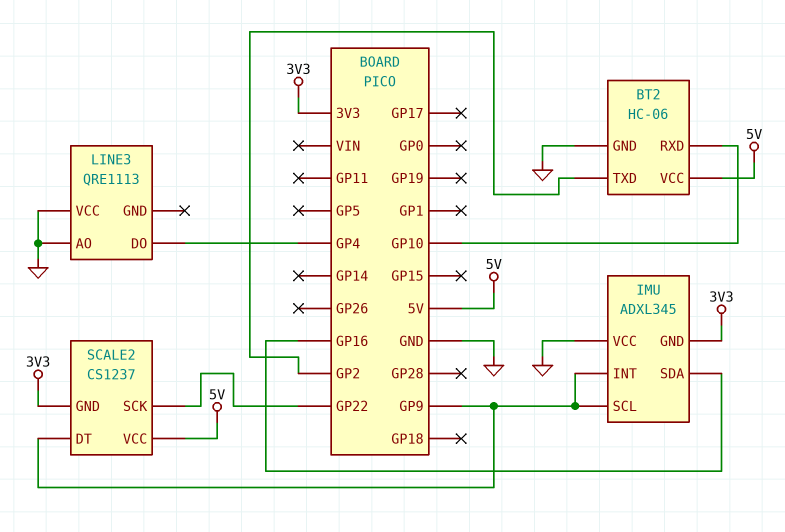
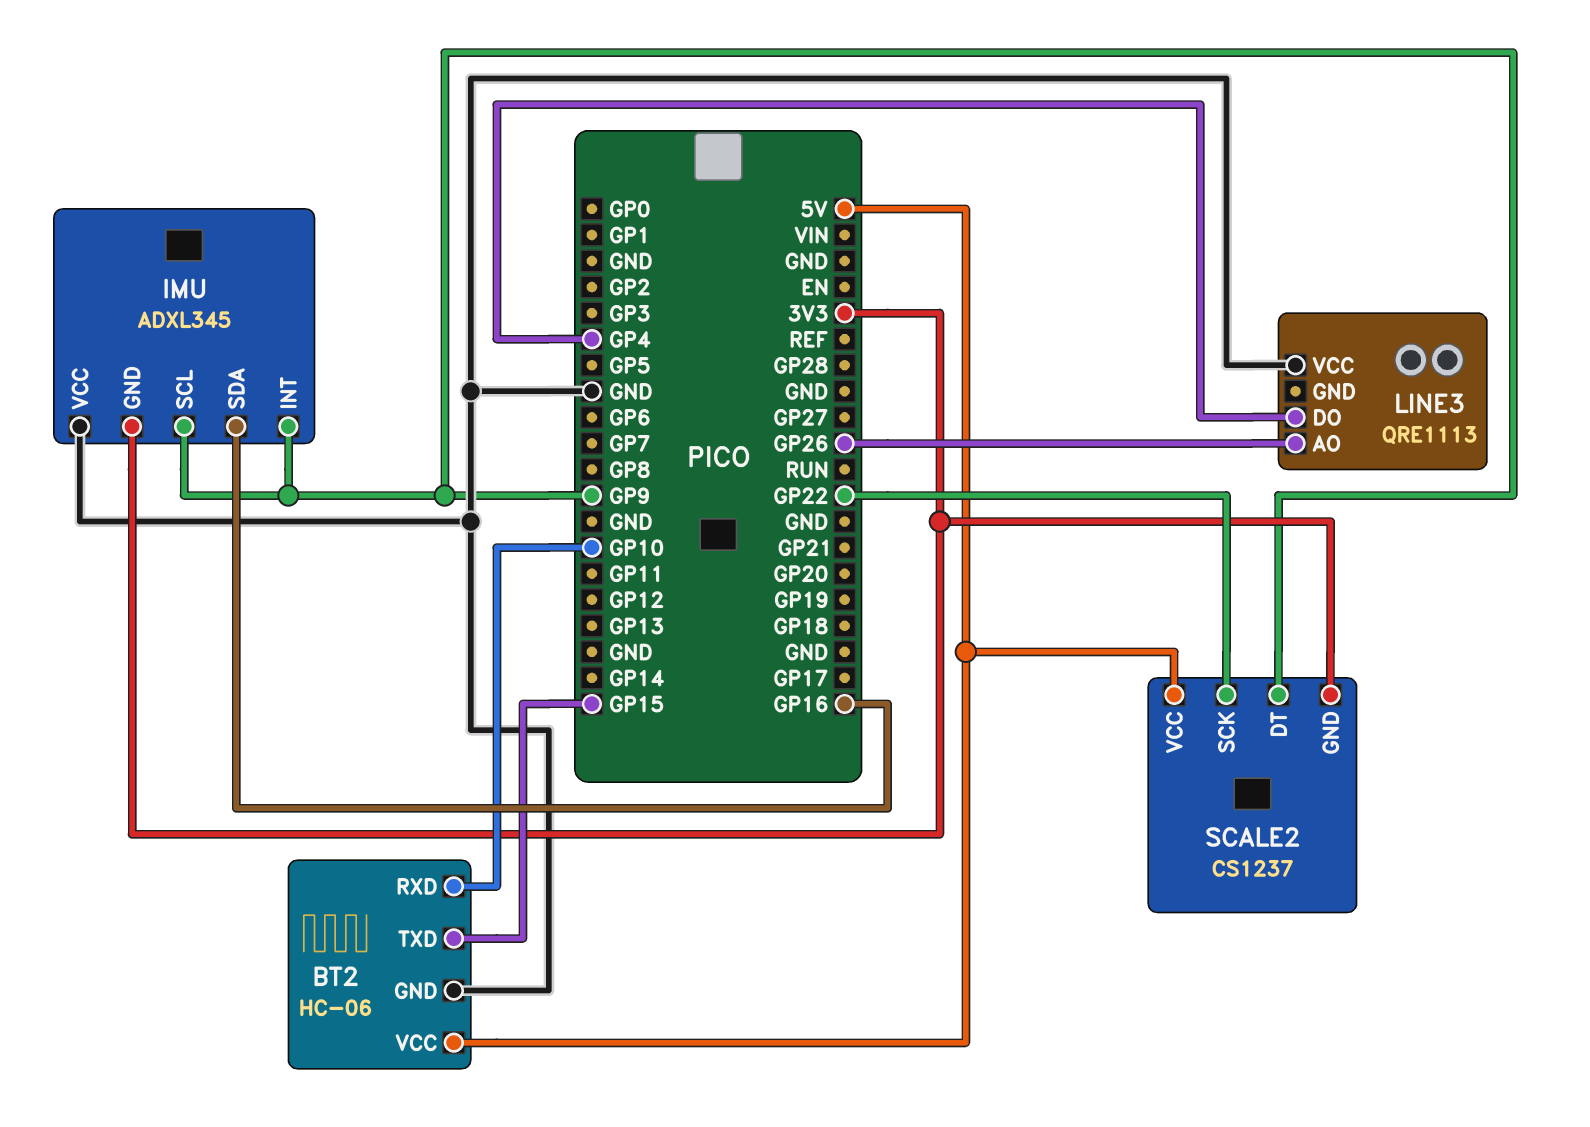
BT2 pin TXD: GP2 -> GP15
LINE3 pin AO: GND -> GP26

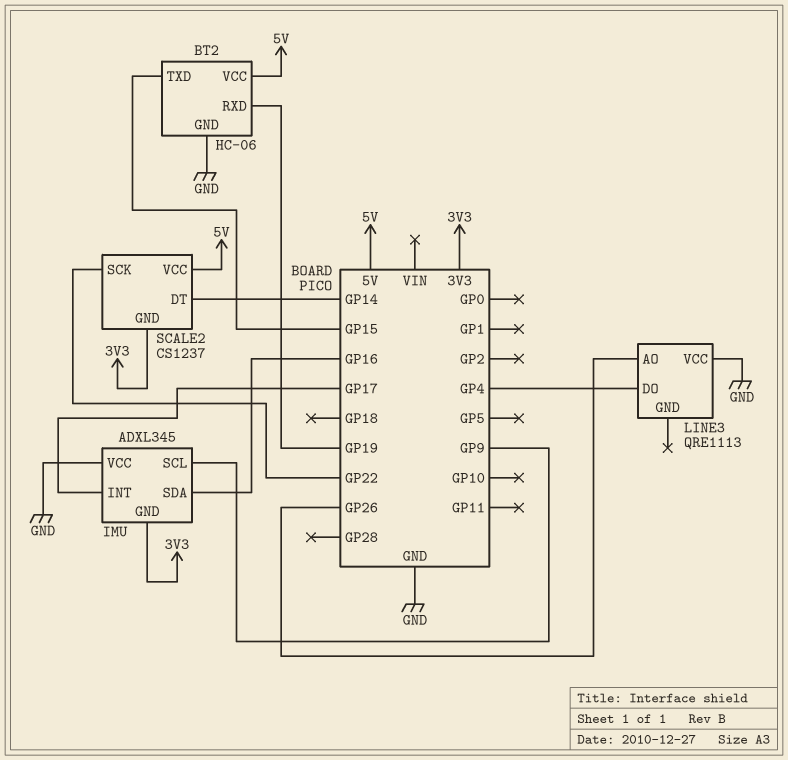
BT2 pin RXD: GP10 -> GP19
IMU pin INT: GP9 -> GP17
SCALE2 pin DT: GP9 -> GP14

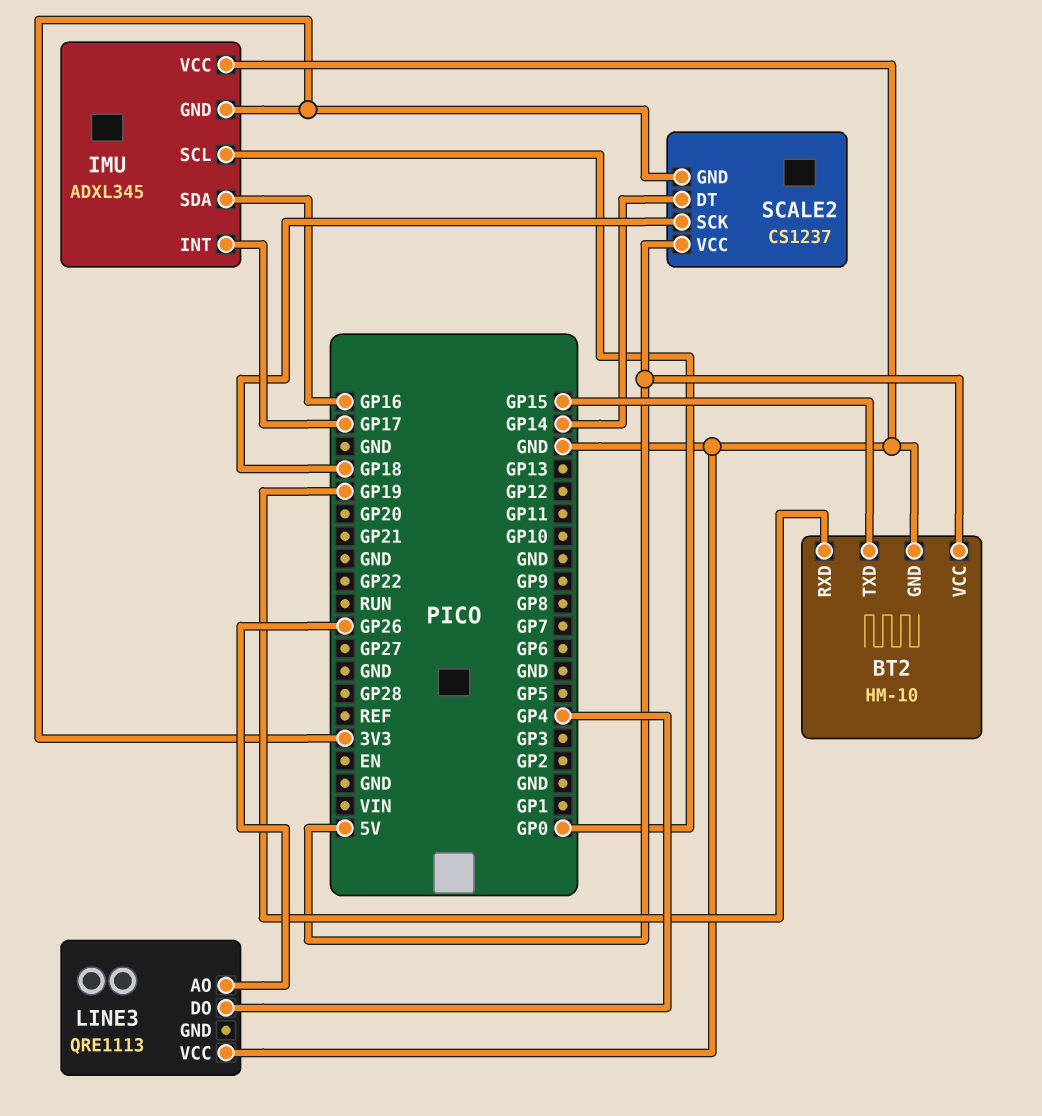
BT2: HC-06 -> HM-10
IMU pin SCL: GP9 -> GP0
SCALE2 pin SCK: GP22 -> GP18

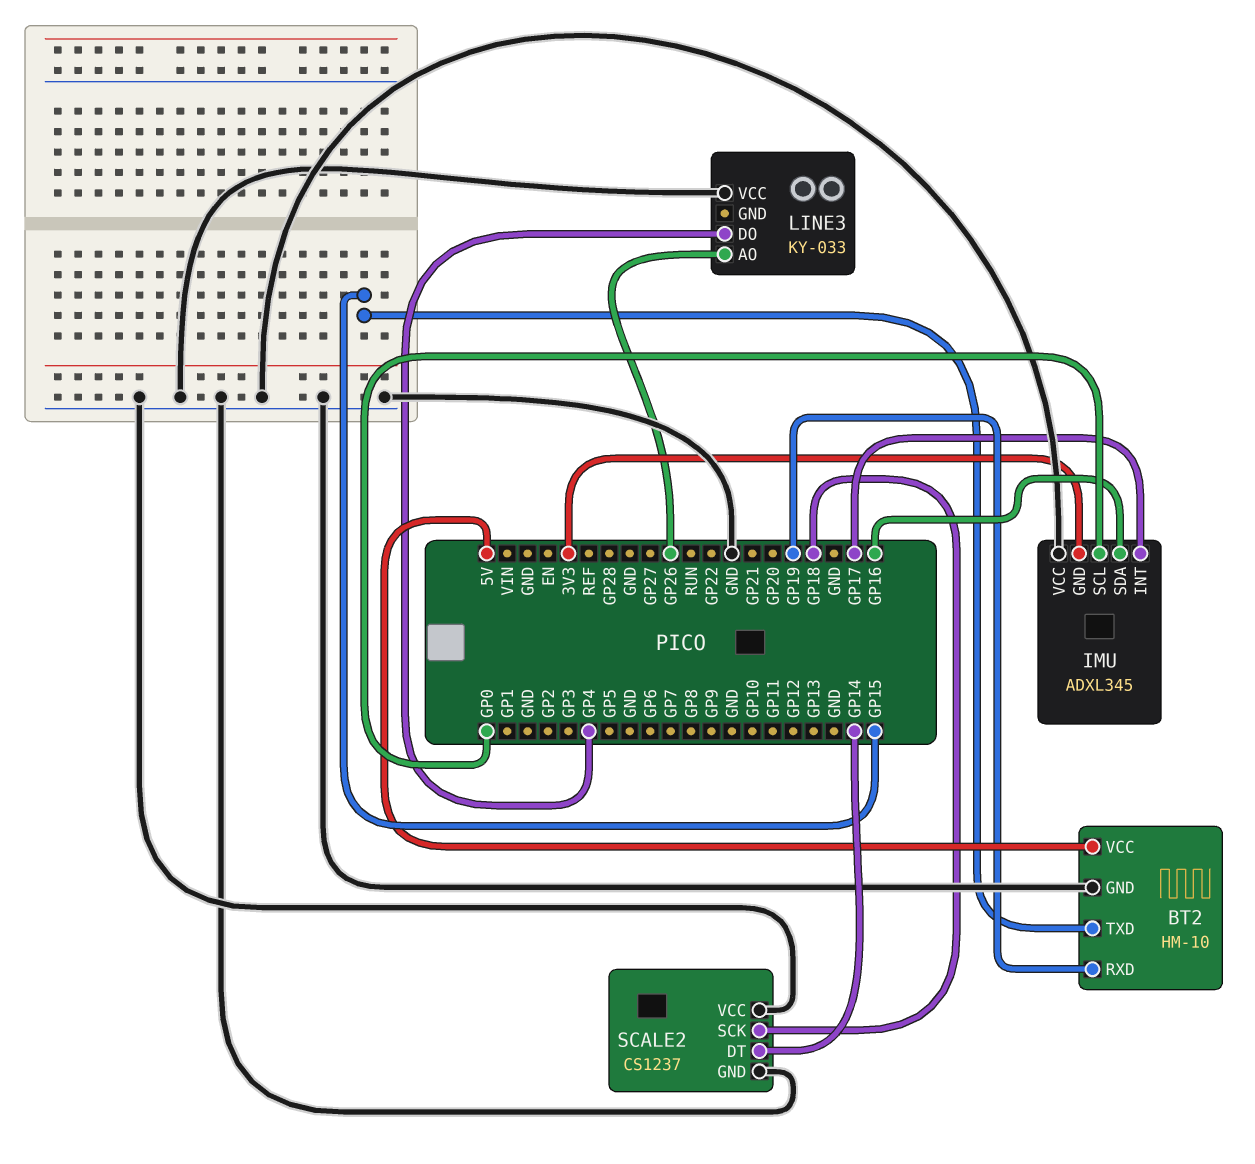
LINE3: QRE1113 -> KY-033
SCALE2 pin GND: 3V3 -> GND
SCALE2 pin VCC: 5V -> GND

